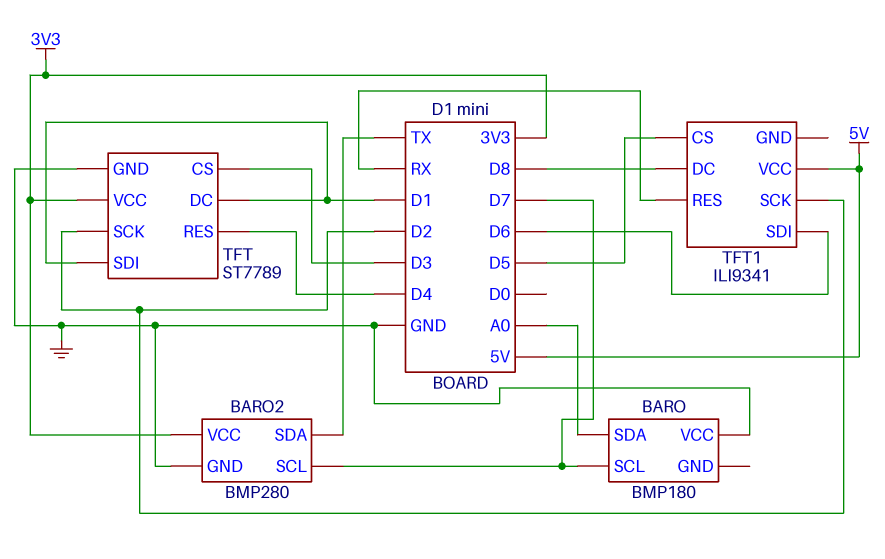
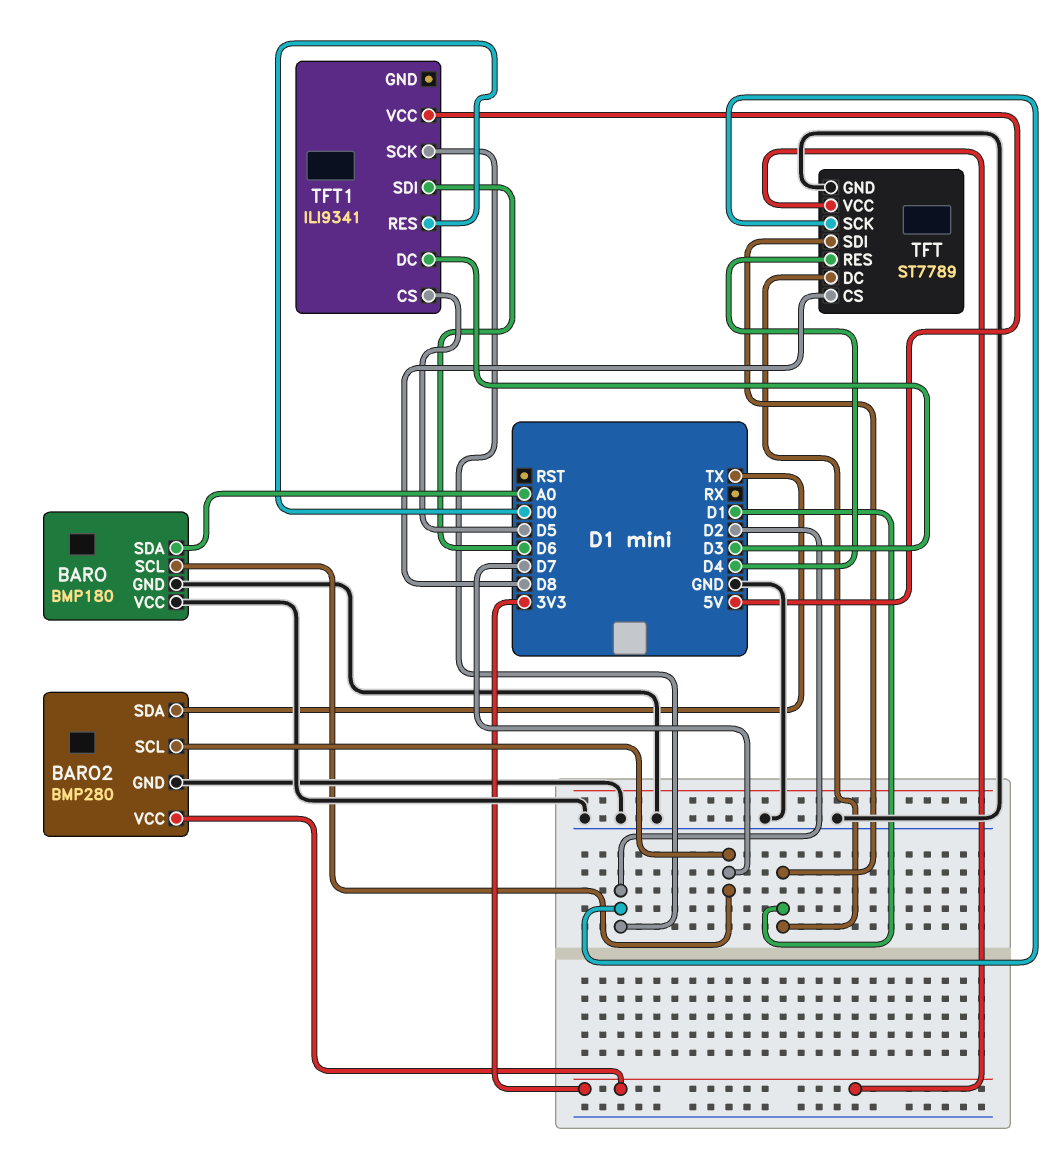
BARO pin GND: none -> GND
TFT pin CS: D3 -> D8
TFT1 pin DC: D8 -> D3
TFT1 pin RES: RX -> D0

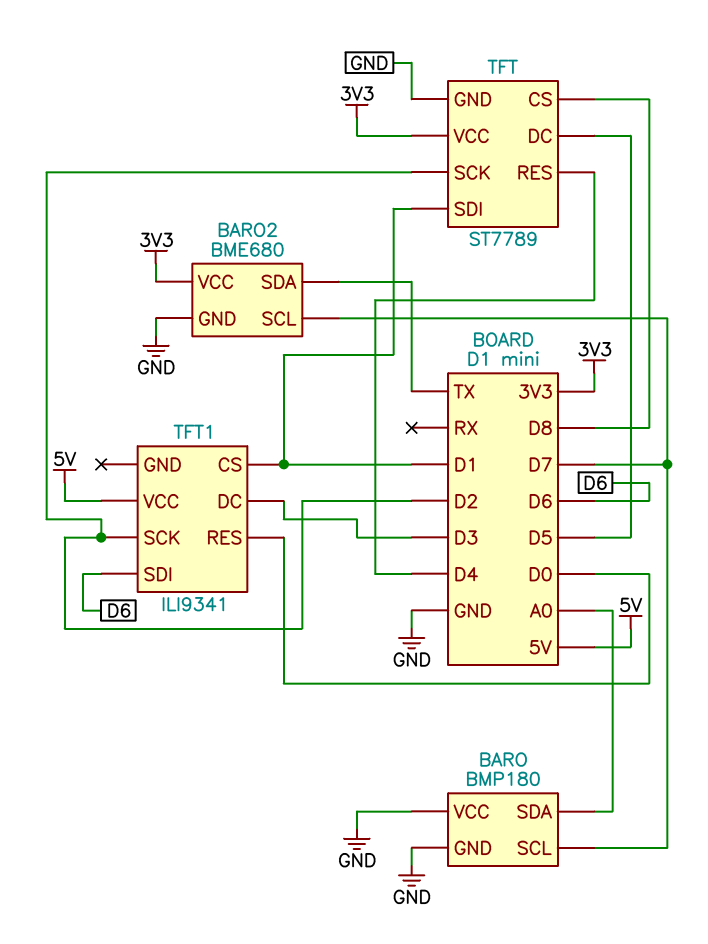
BARO2: BMP280 -> BME680
TFT pin DC: D1 -> D5
TFT1 pin CS: D5 -> D1

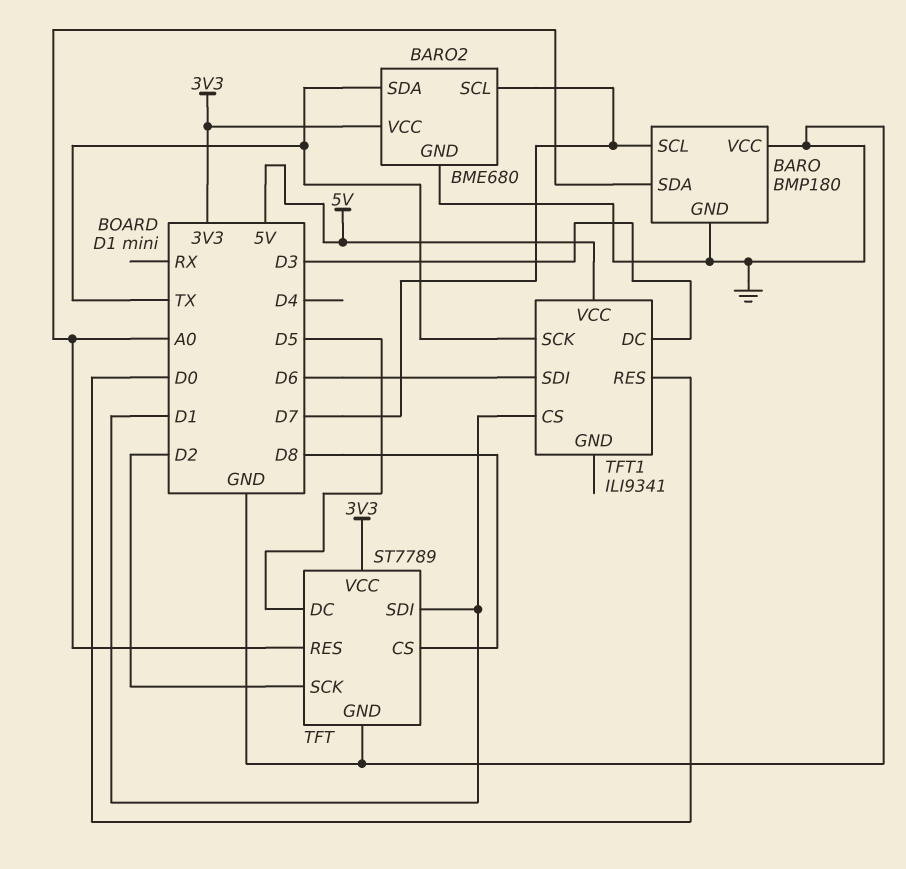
TFT pin RES: D4 -> A0
TFT1 pin SCK: D2 -> TX

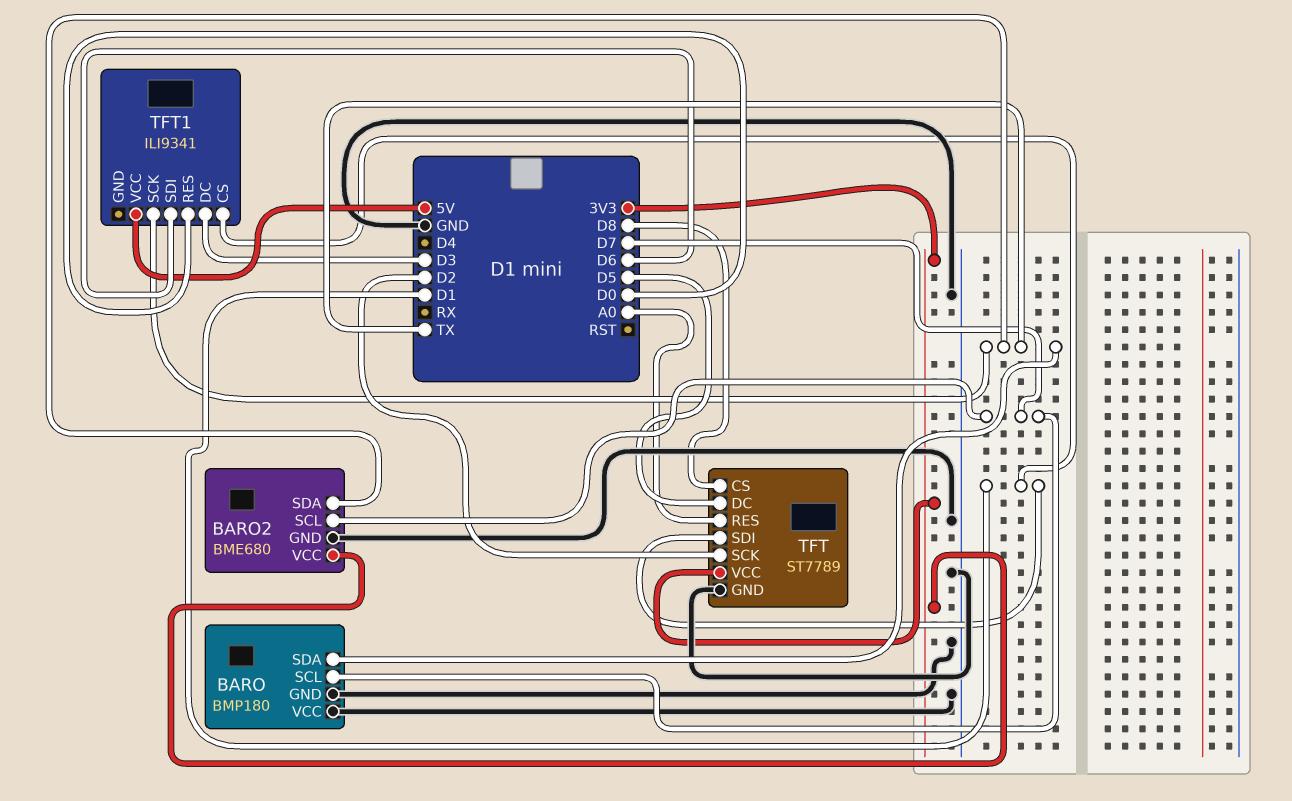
BARO pin SDA: A0 -> TX

